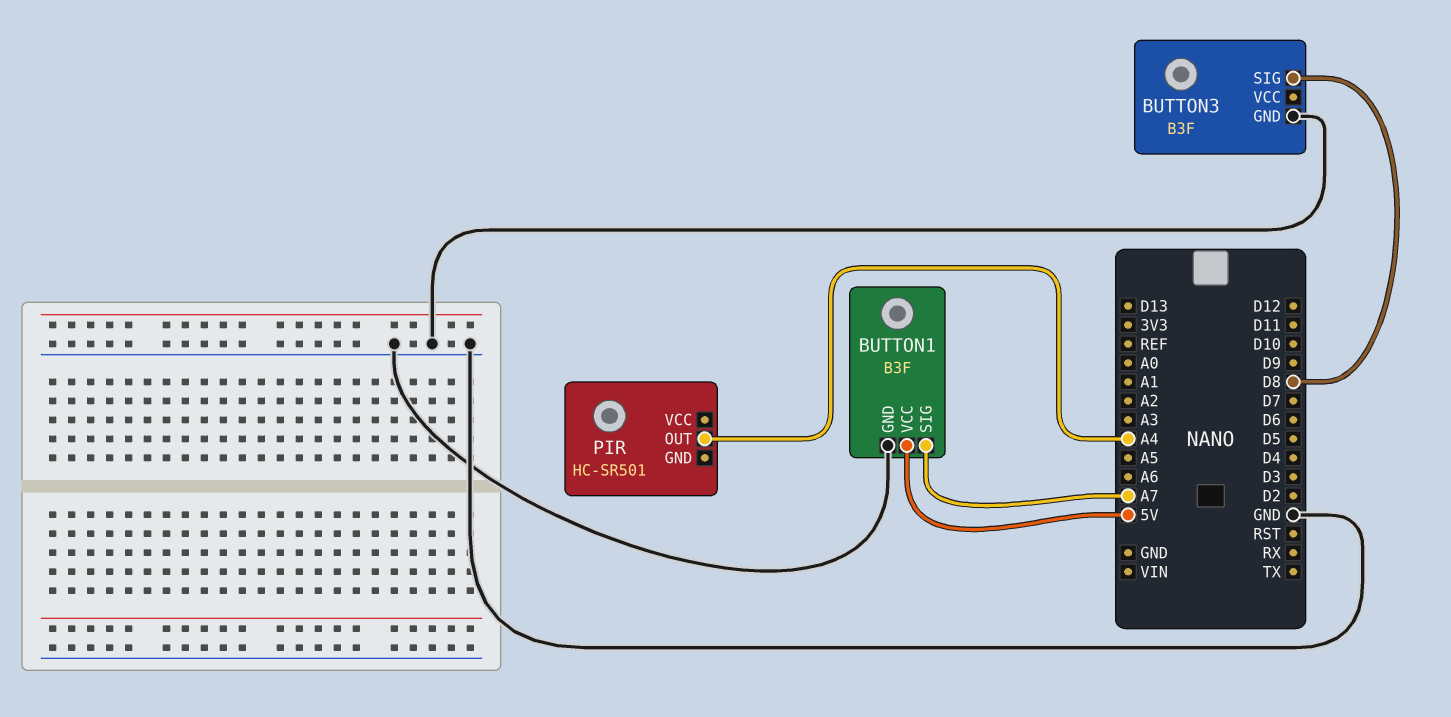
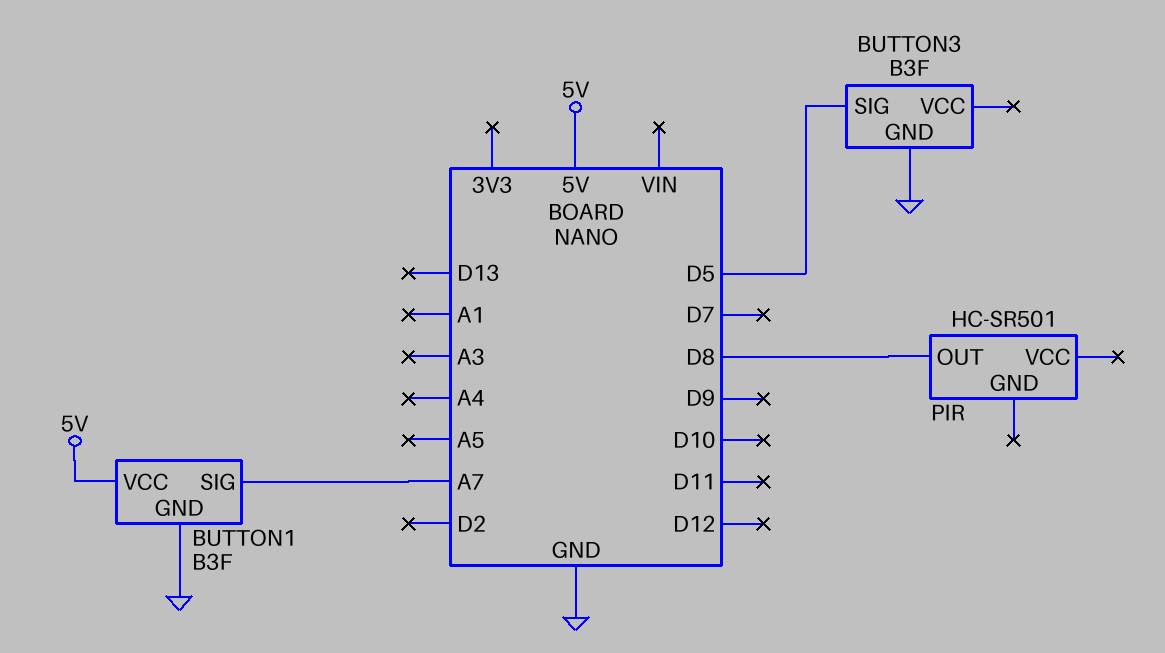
BUTTON3 pin SIG: D8 -> D5
PIR pin OUT: A4 -> D8

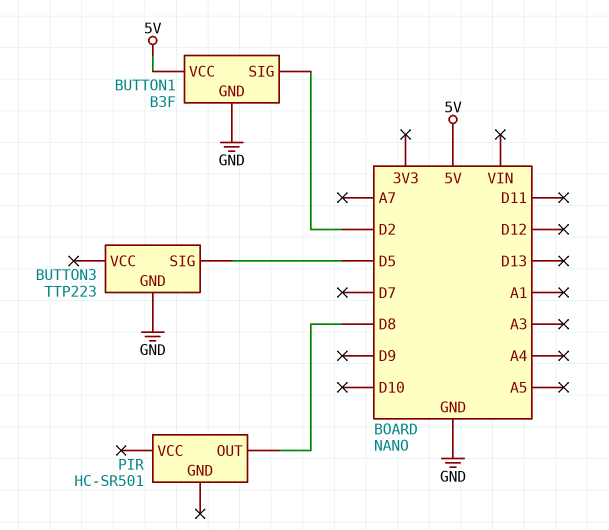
BUTTON1 pin SIG: A7 -> D2
BUTTON3: B3F -> TTP223

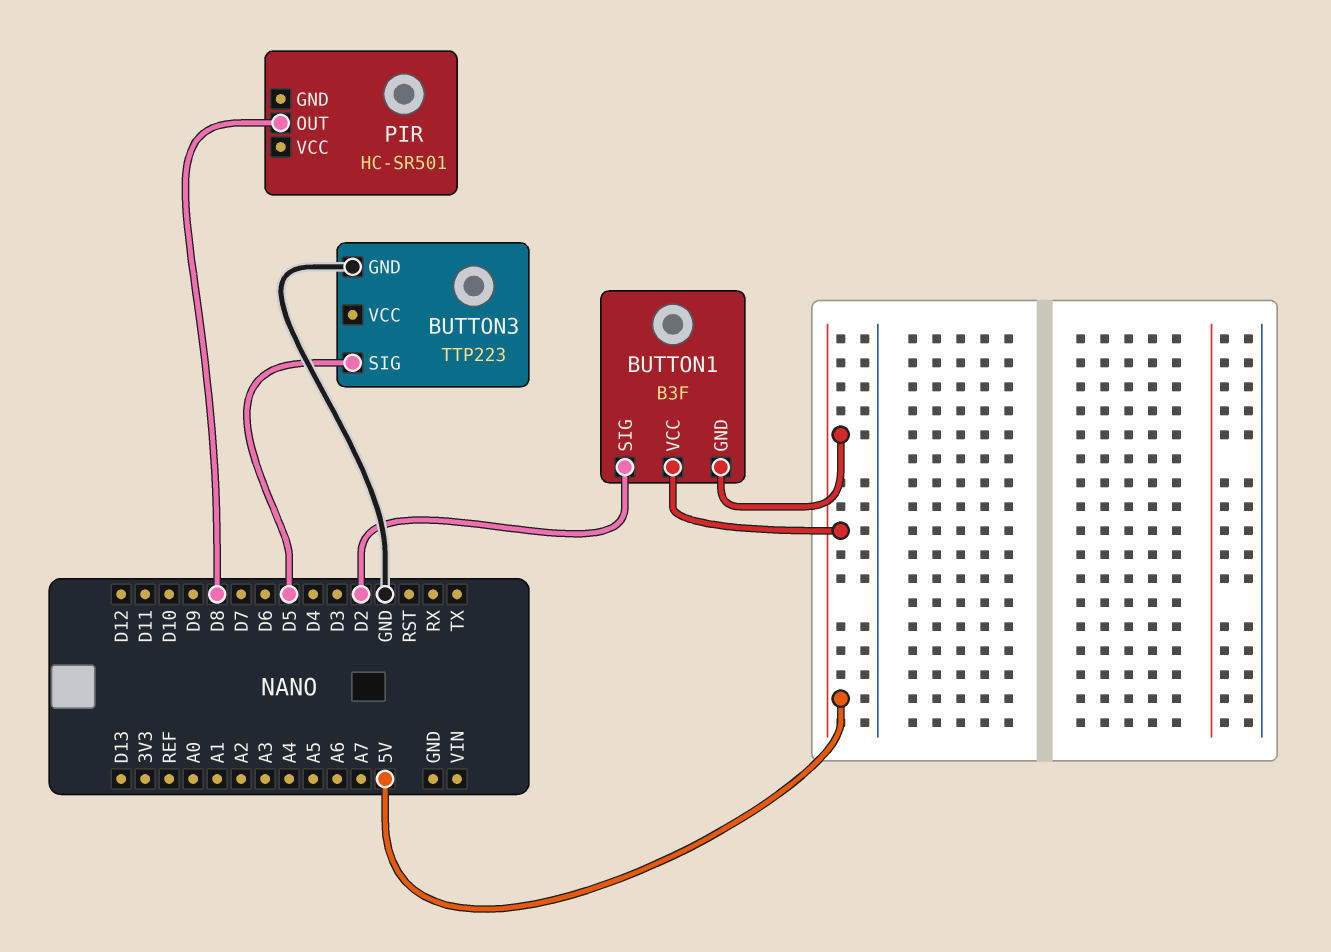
BUTTON1 pin GND: GND -> 5V

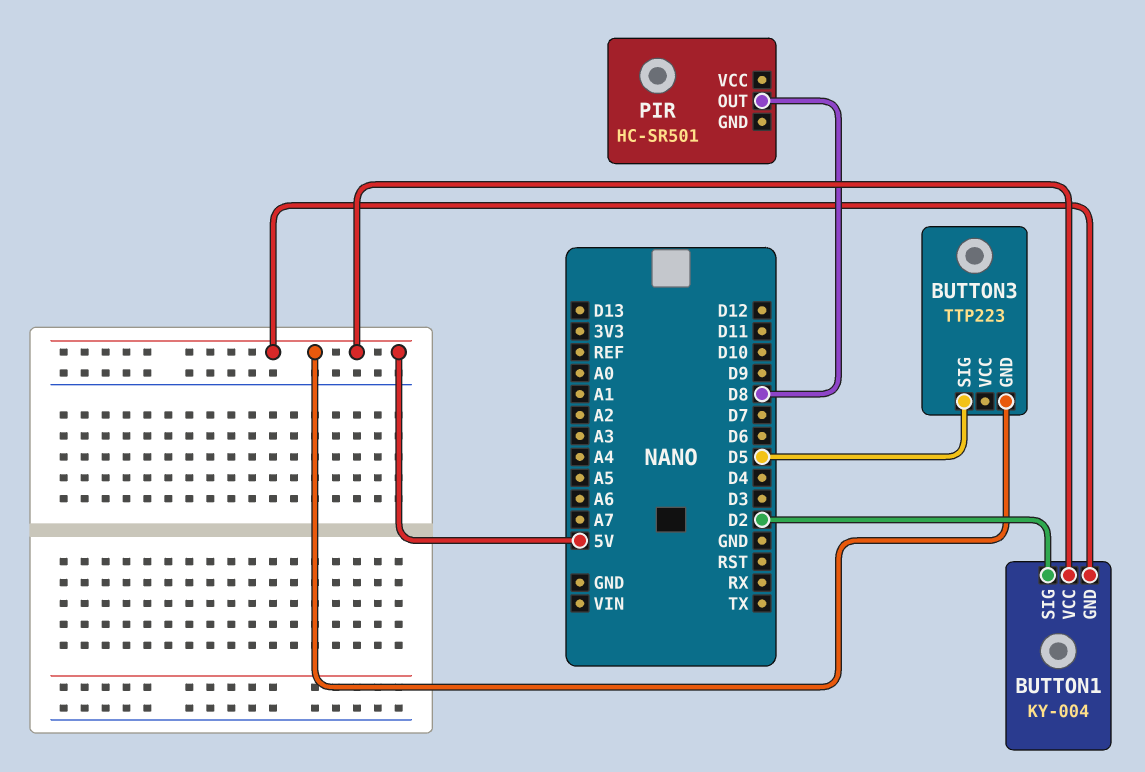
BUTTON1: B3F -> KY-004
BUTTON3 pin GND: GND -> 5V

